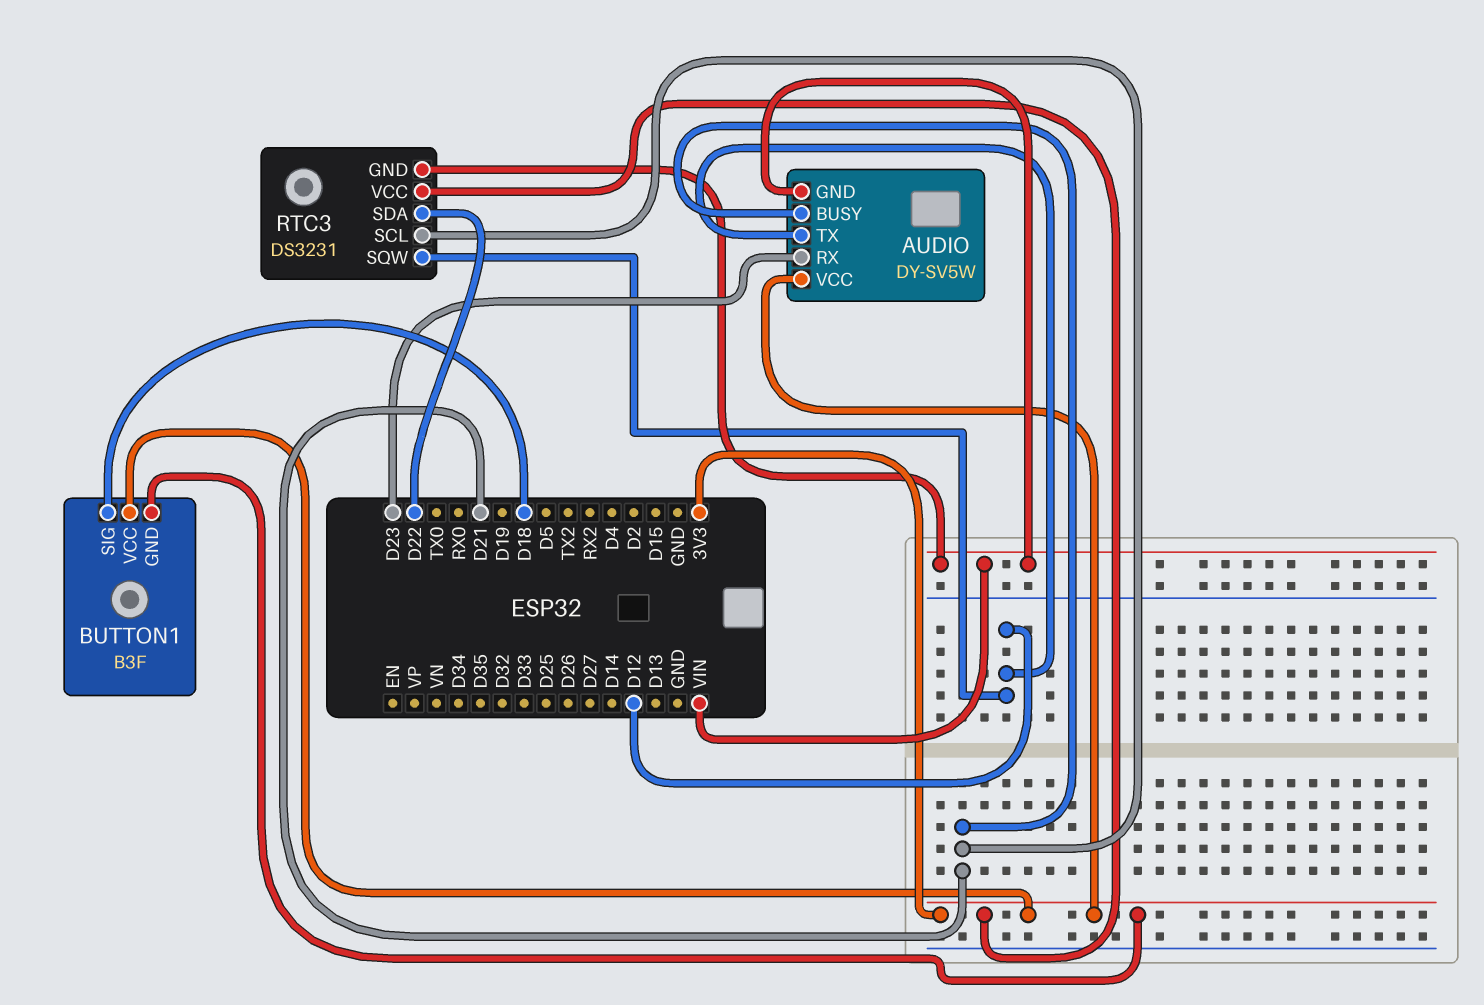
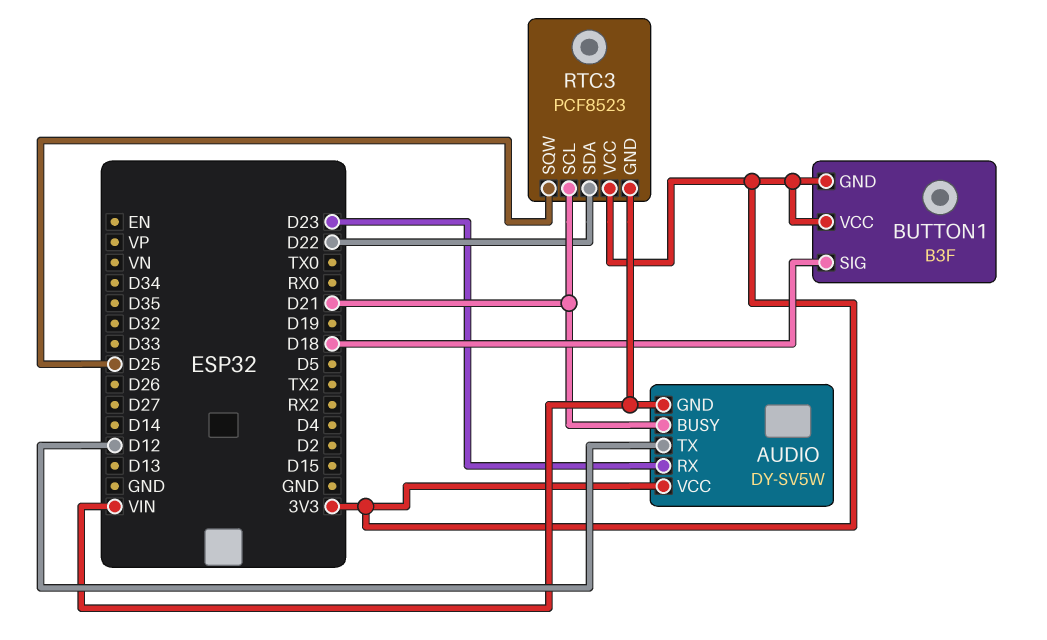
RTC3: DS3231 -> PCF8523
RTC3 pin SQW: D12 -> D25

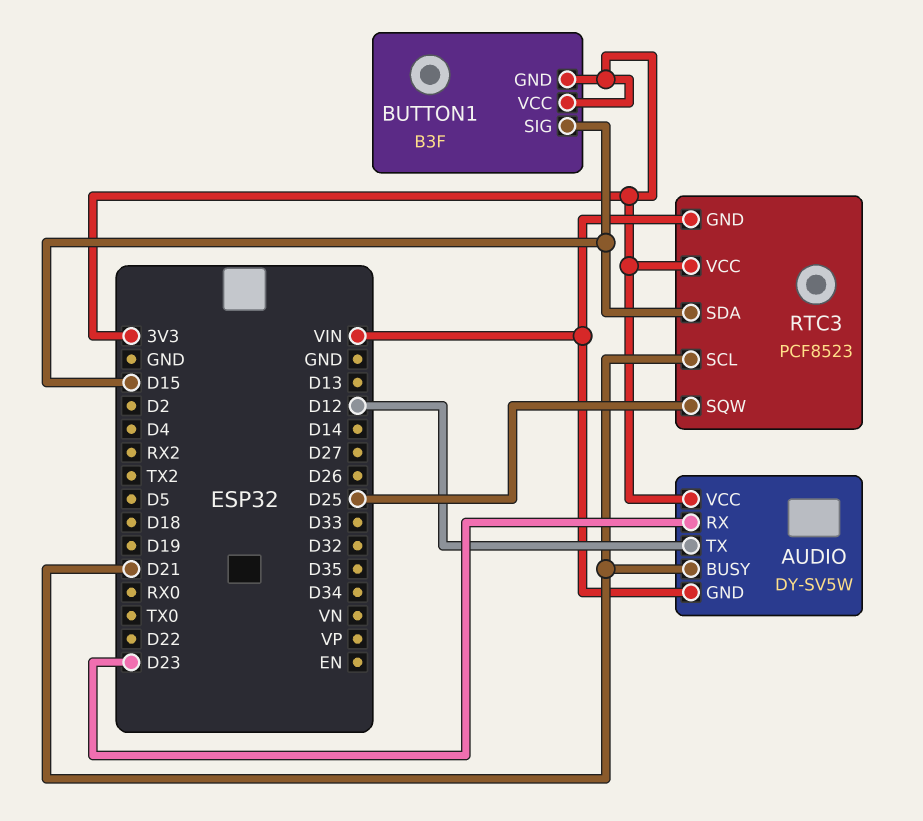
BUTTON1 pin SIG: D18 -> D15
RTC3 pin SDA: D22 -> D15

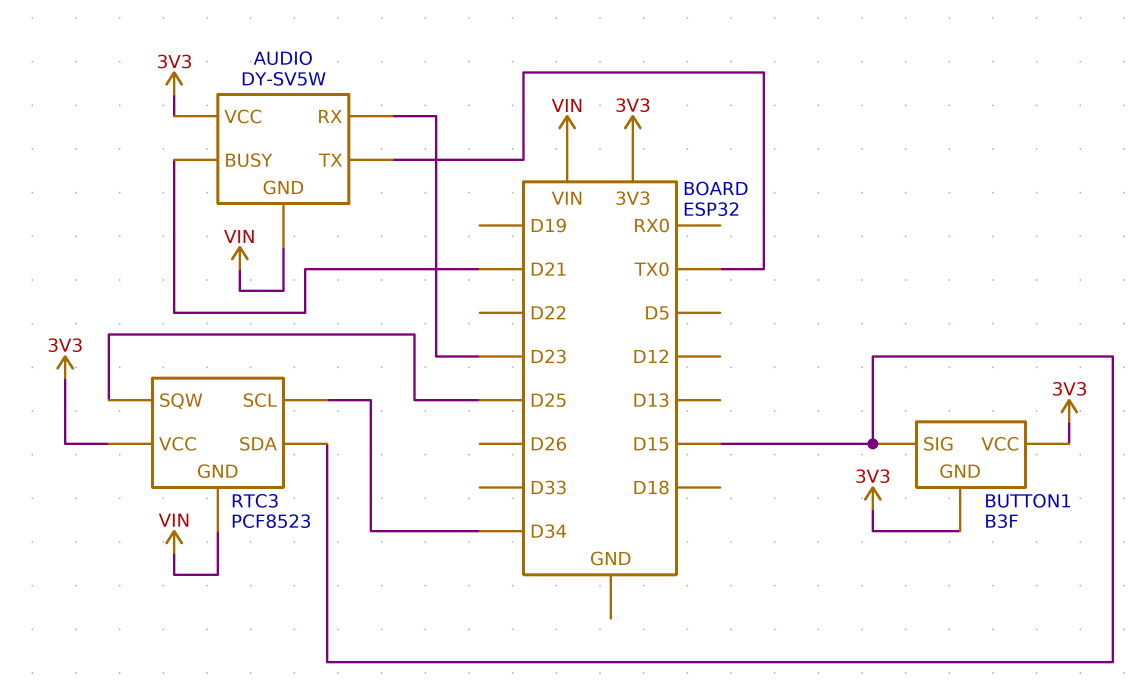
AUDIO pin TX: D12 -> TX0
RTC3 pin SCL: D21 -> D34

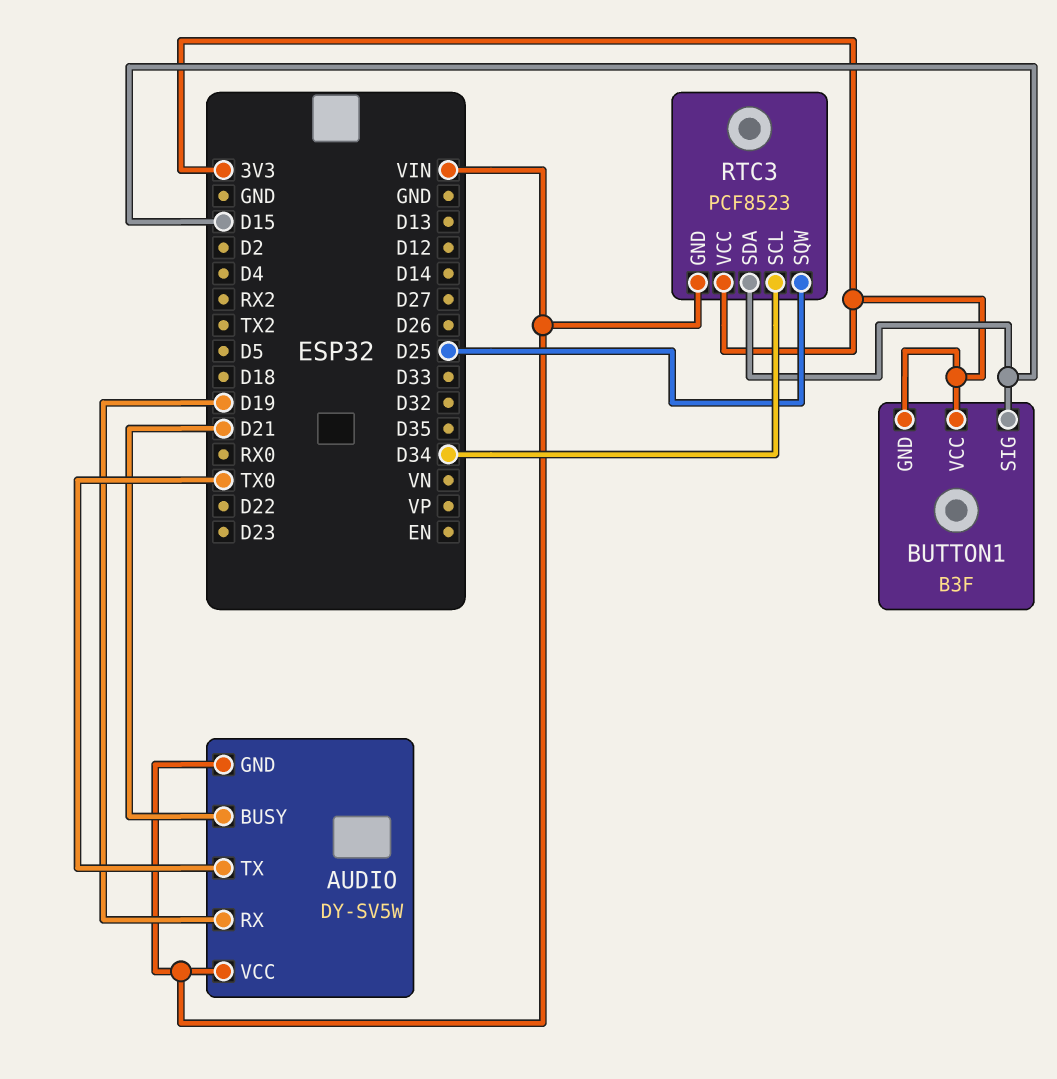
AUDIO pin RX: D23 -> D19
AUDIO pin VCC: 3V3 -> VIN

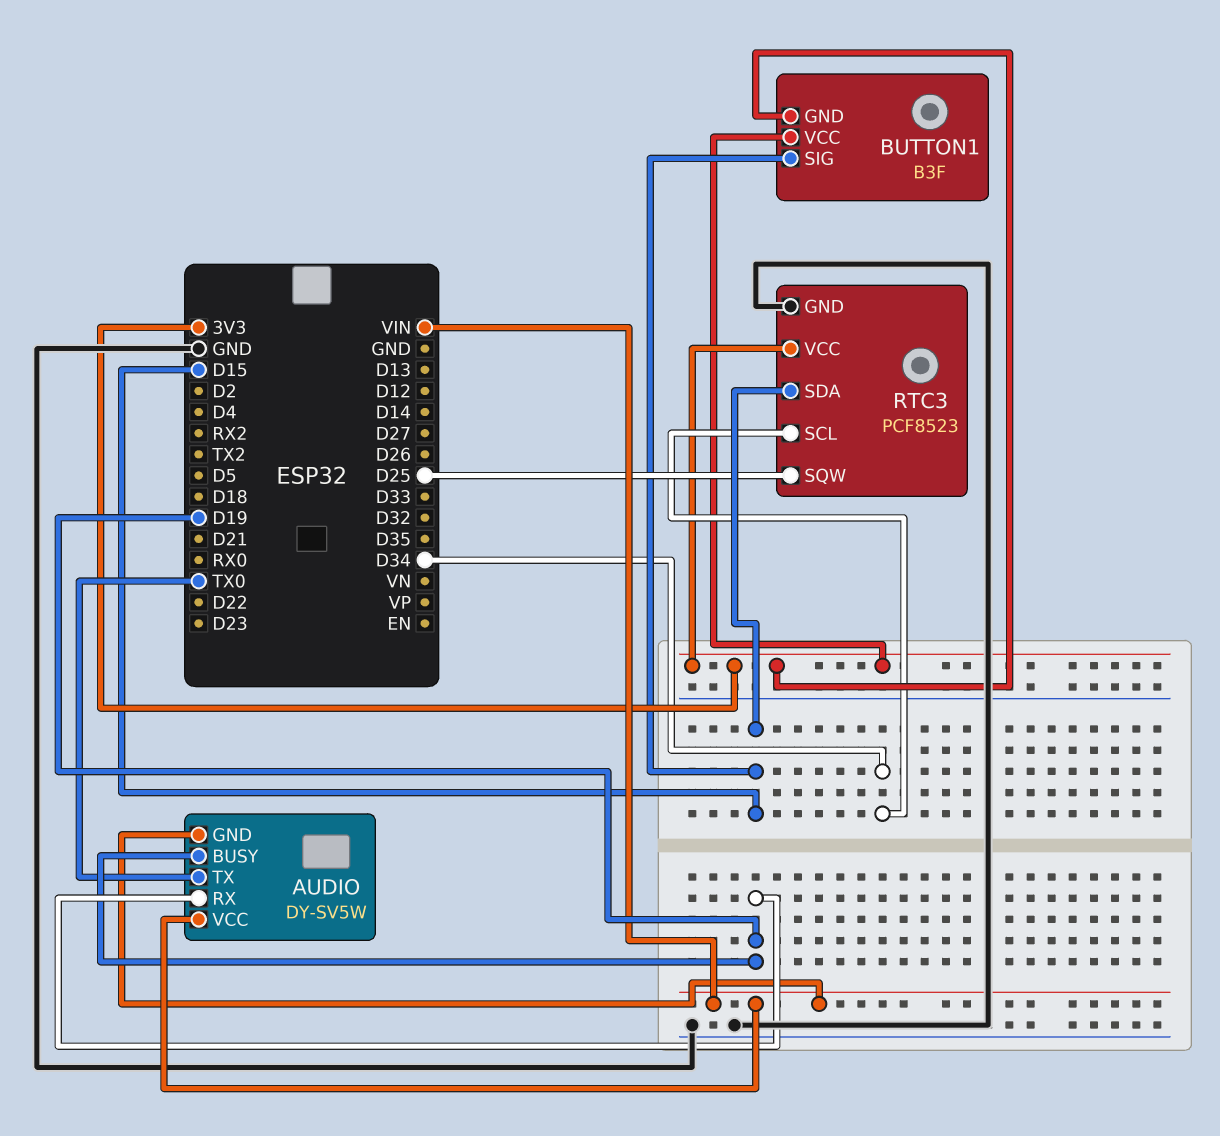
AUDIO pin BUSY: D21 -> D19
RTC3 pin GND: VIN -> GND

